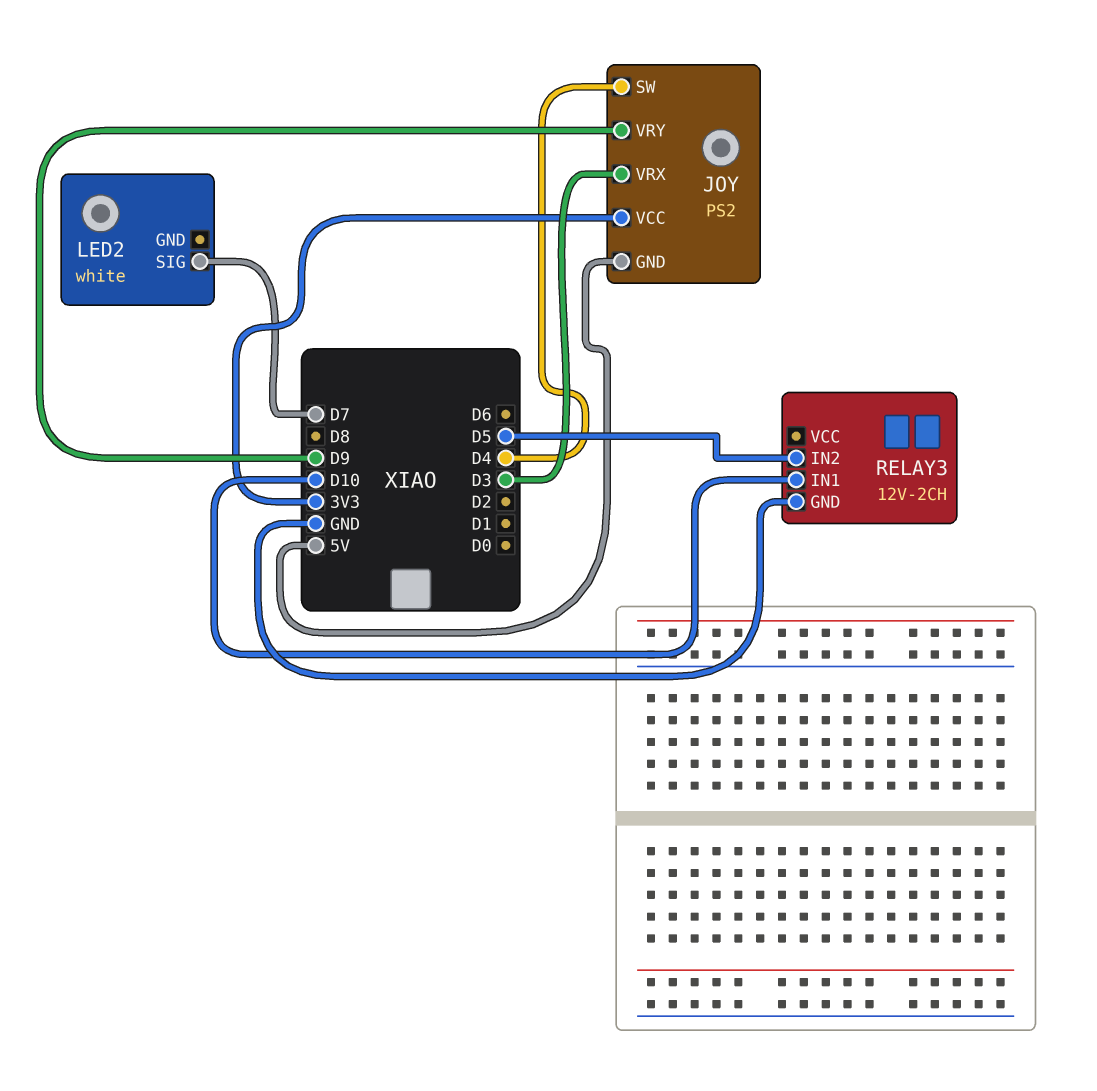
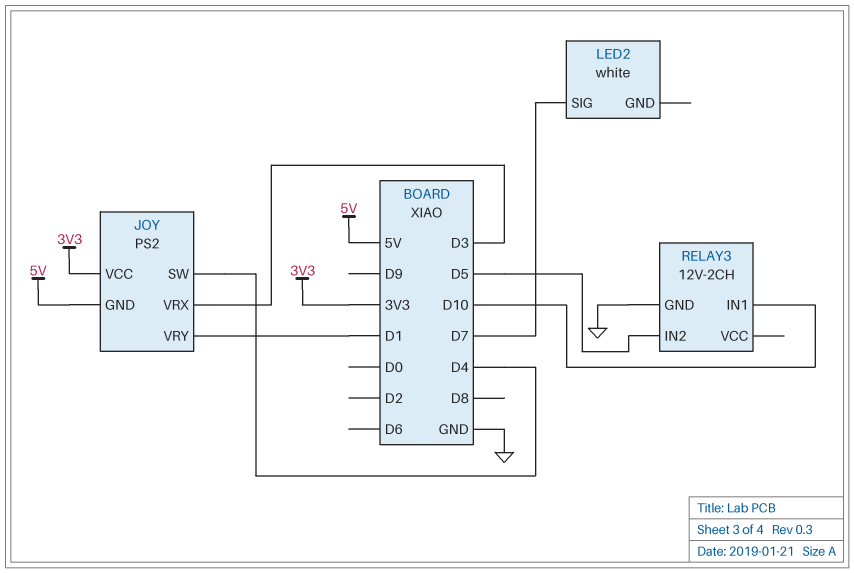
JOY pin VRY: D9 -> D1

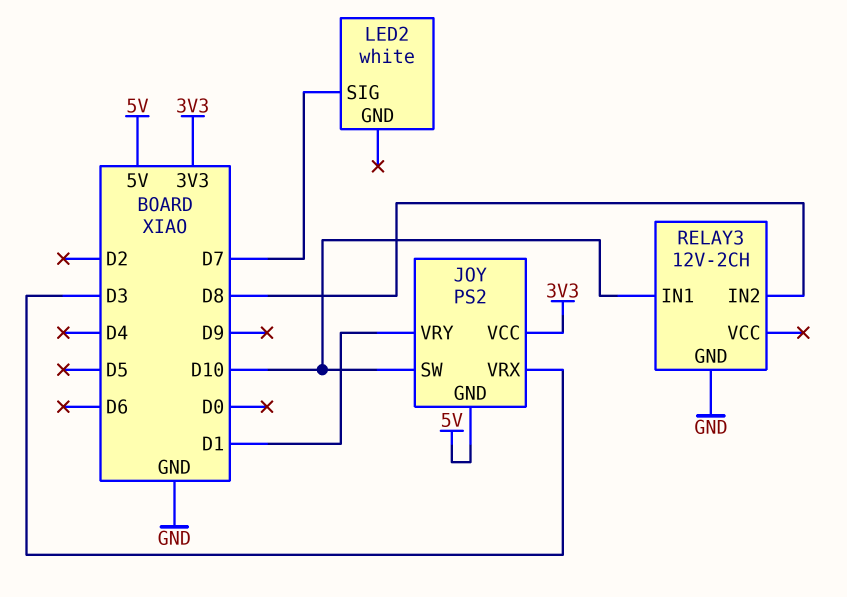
JOY pin SW: D4 -> D10
RELAY3 pin IN2: D5 -> D8

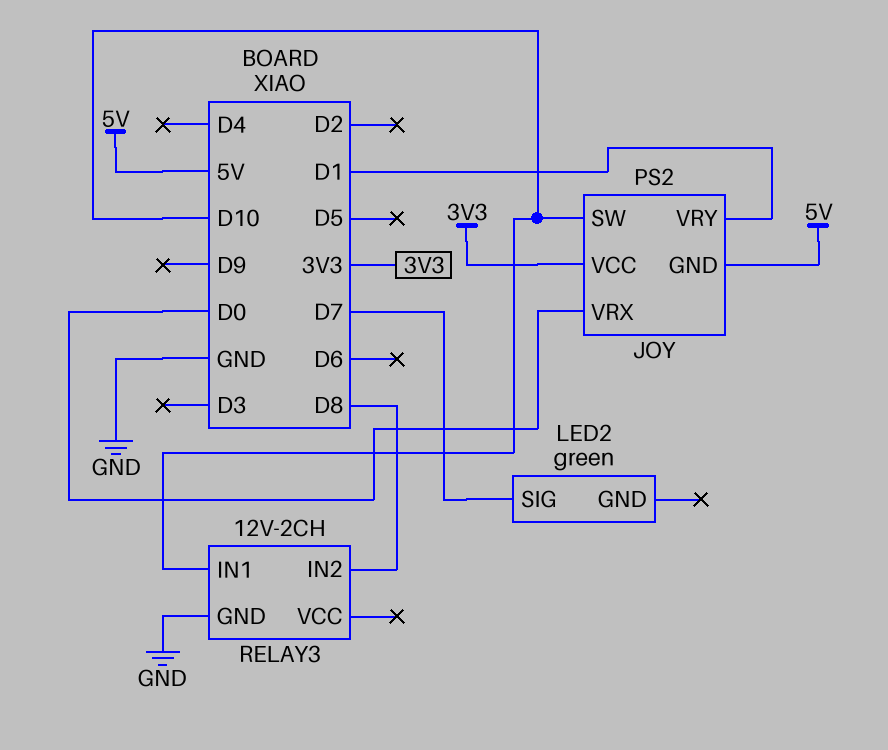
JOY pin VRX: D3 -> D0
LED2: white -> green

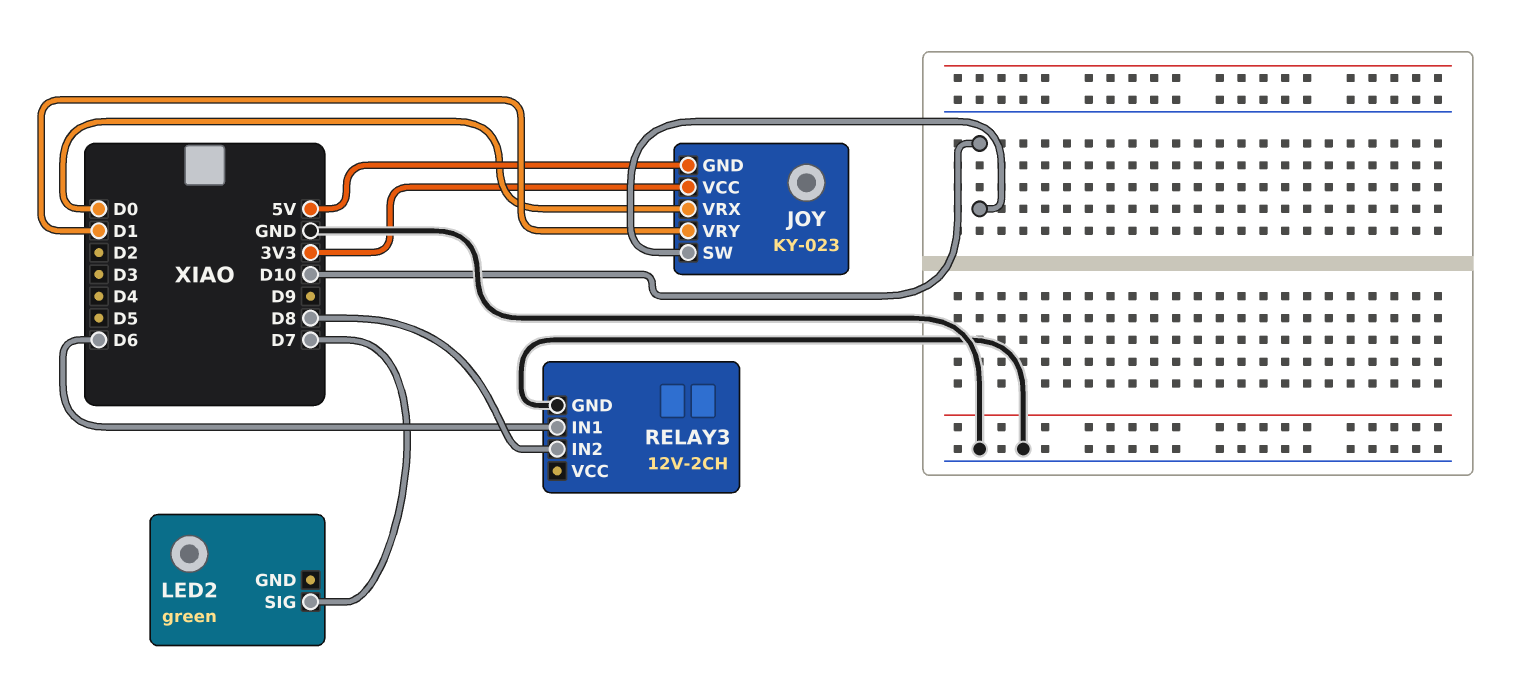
JOY: PS2 -> KY-023
RELAY3 pin IN1: D10 -> D6

